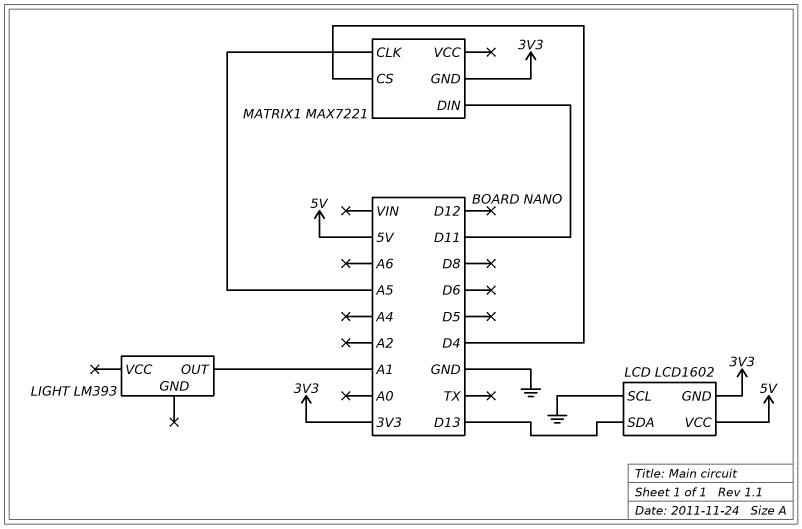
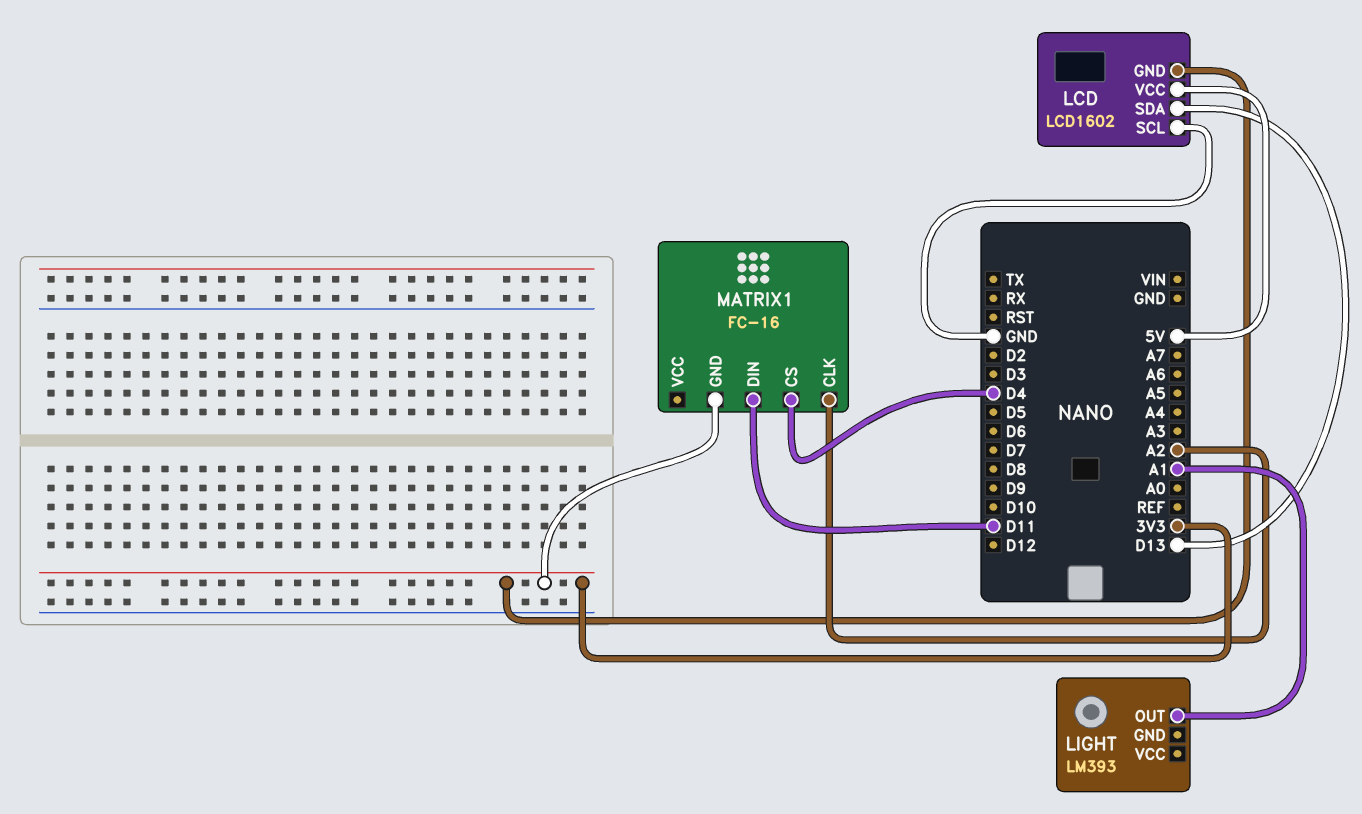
MATRIX1: MAX7221 -> FC-16
MATRIX1 pin CLK: A5 -> A2

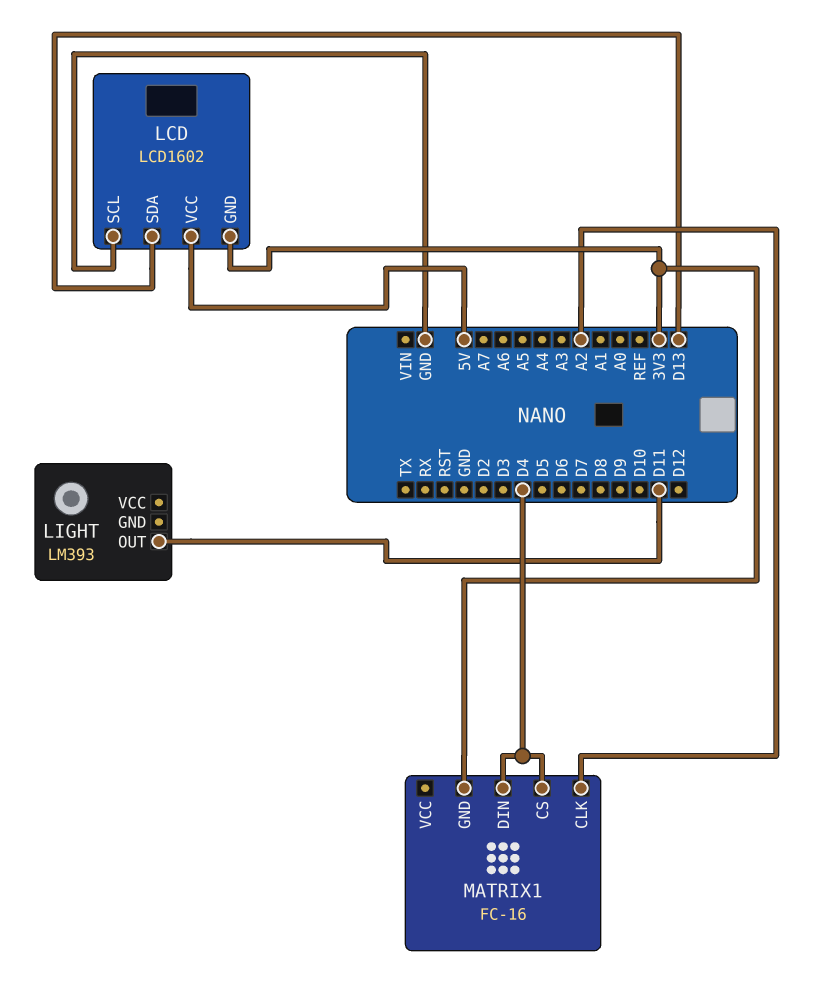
LIGHT pin OUT: A1 -> D11
MATRIX1 pin DIN: D11 -> D4

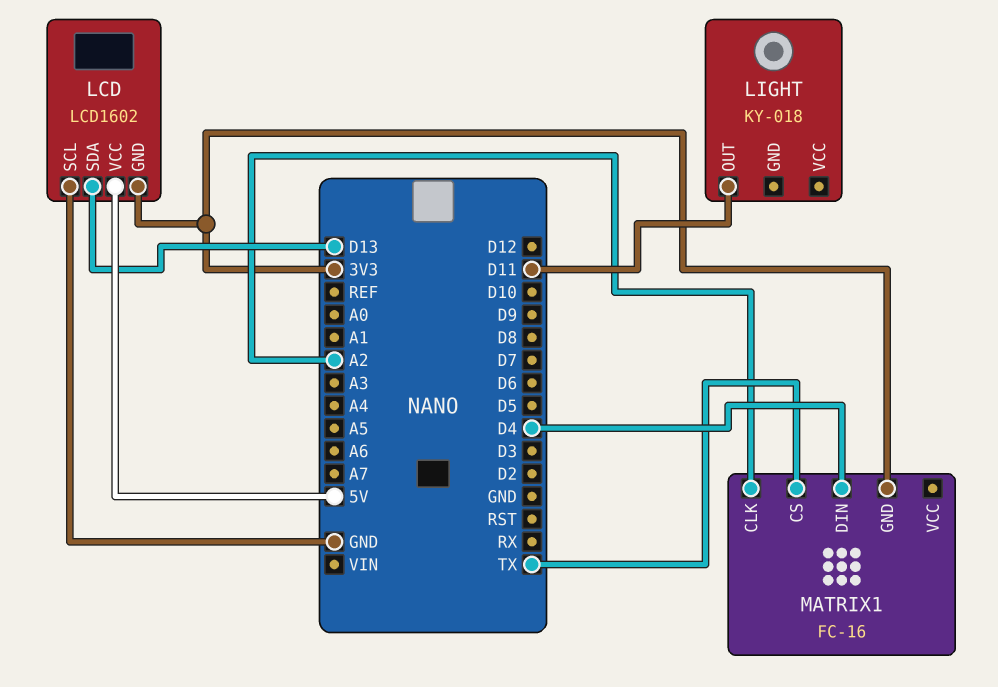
LIGHT: LM393 -> KY-018
MATRIX1 pin CS: D4 -> TX

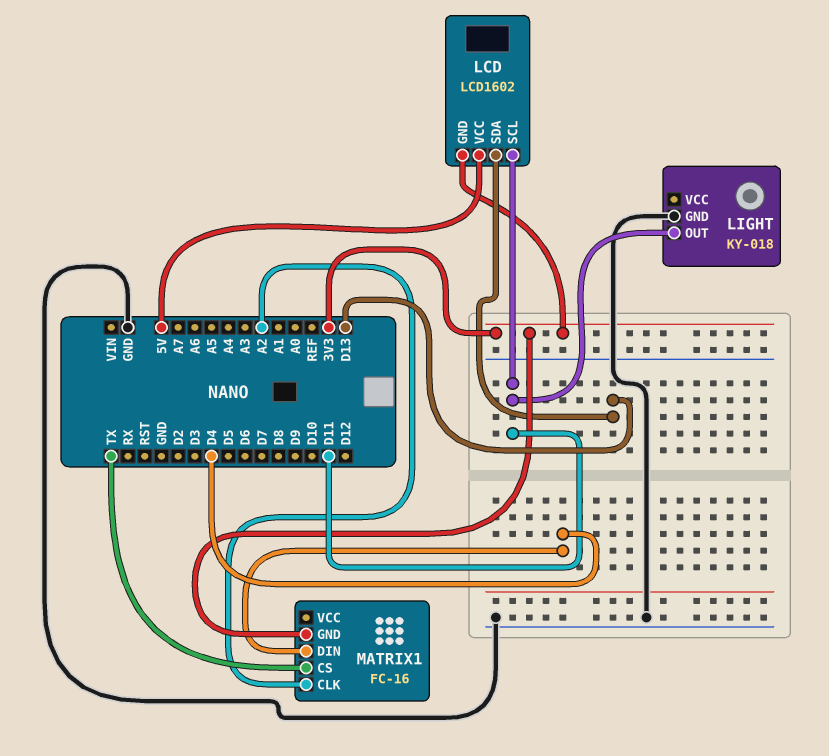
LCD pin SCL: GND -> D11
LIGHT pin GND: none -> GND

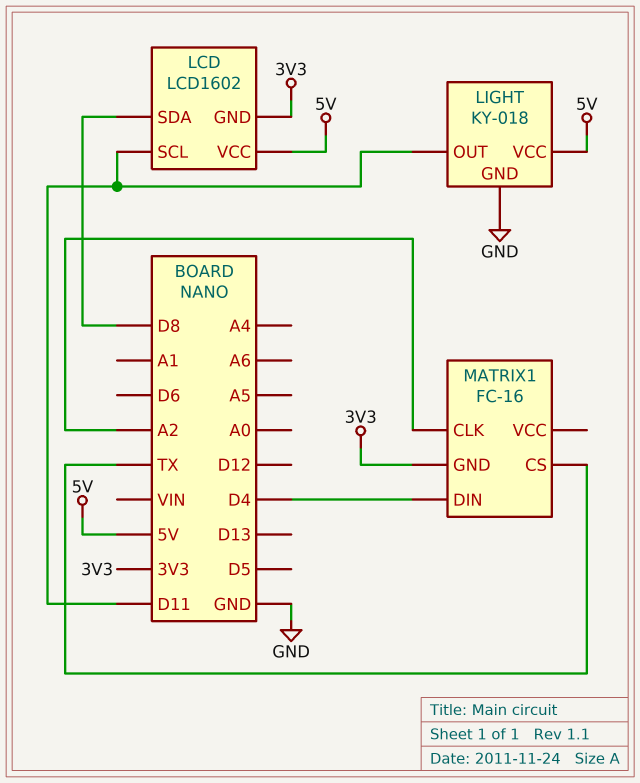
LCD pin SDA: D13 -> D8
LIGHT pin VCC: none -> 5V

